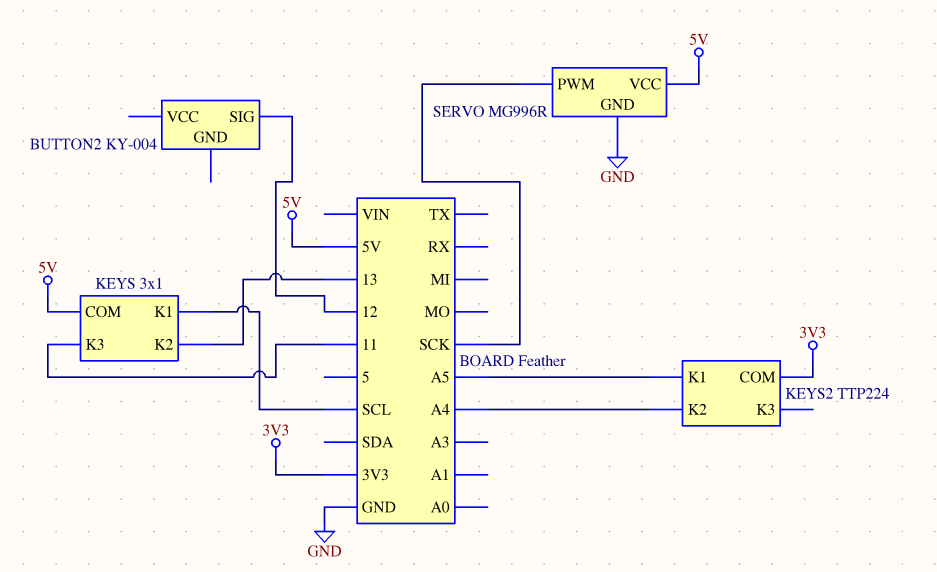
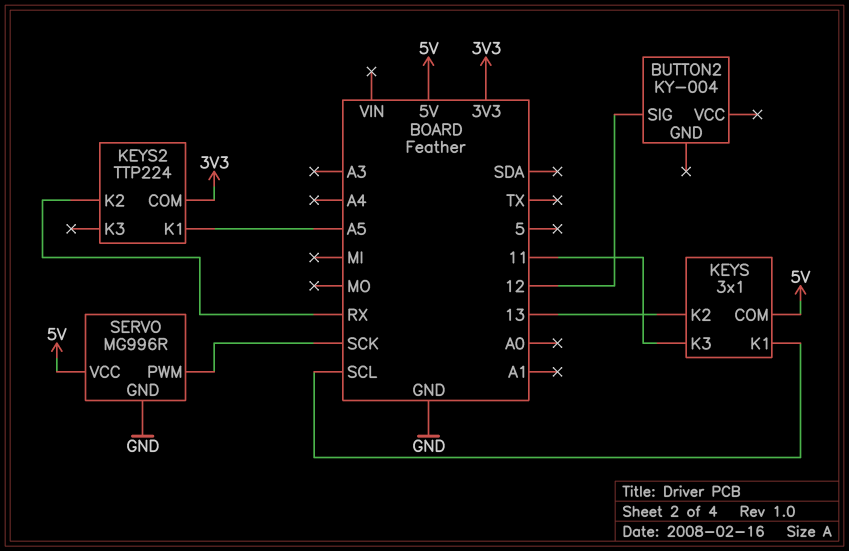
KEYS2 pin K2: A4 -> RX

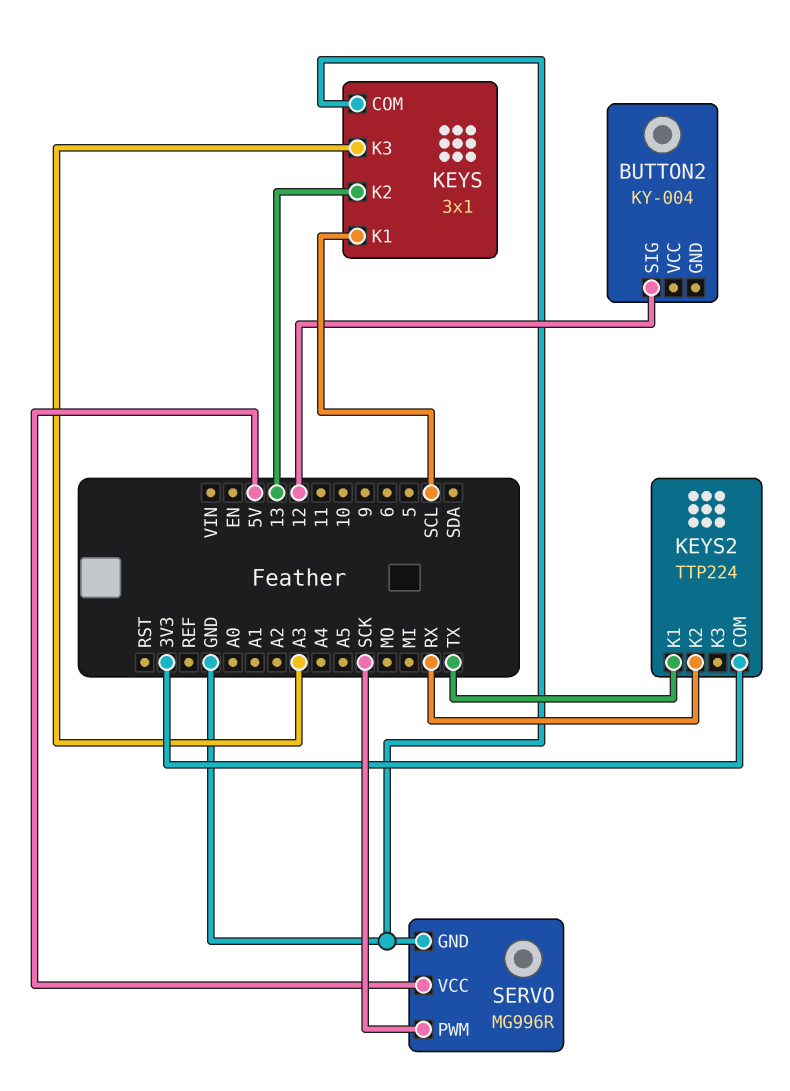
KEYS pin COM: 5V -> GND
KEYS pin K3: 11 -> A3
KEYS2 pin K1: A5 -> TX

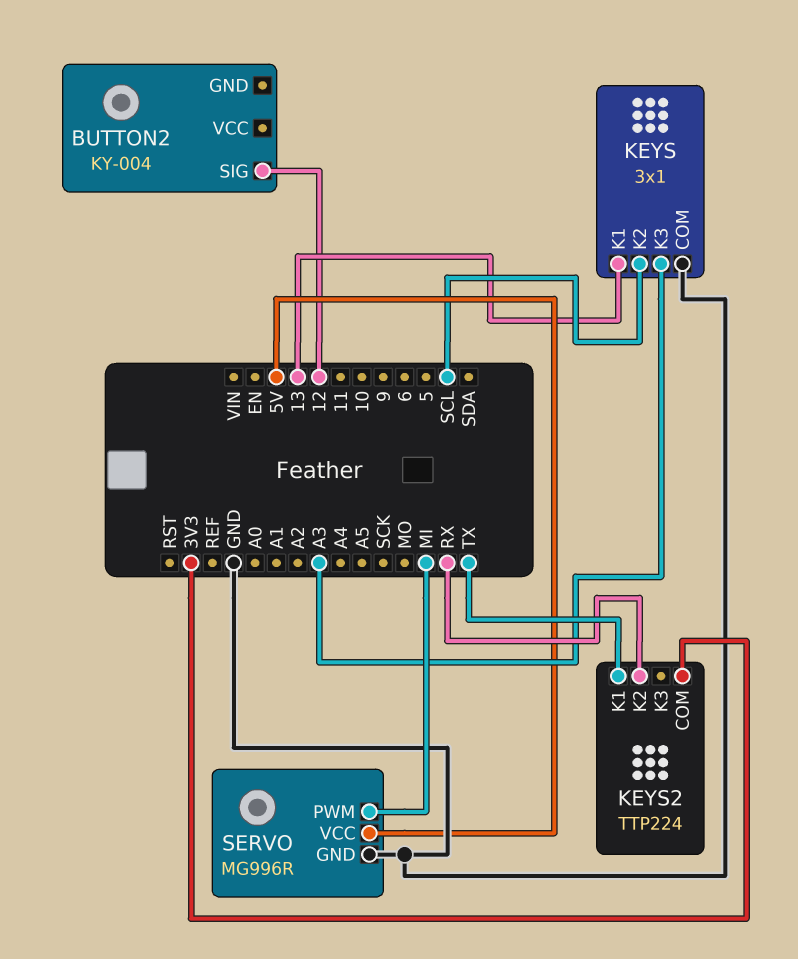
KEYS pin K1: SCL -> 13
KEYS pin K2: 13 -> SCL
SERVO pin PWM: SCK -> MI

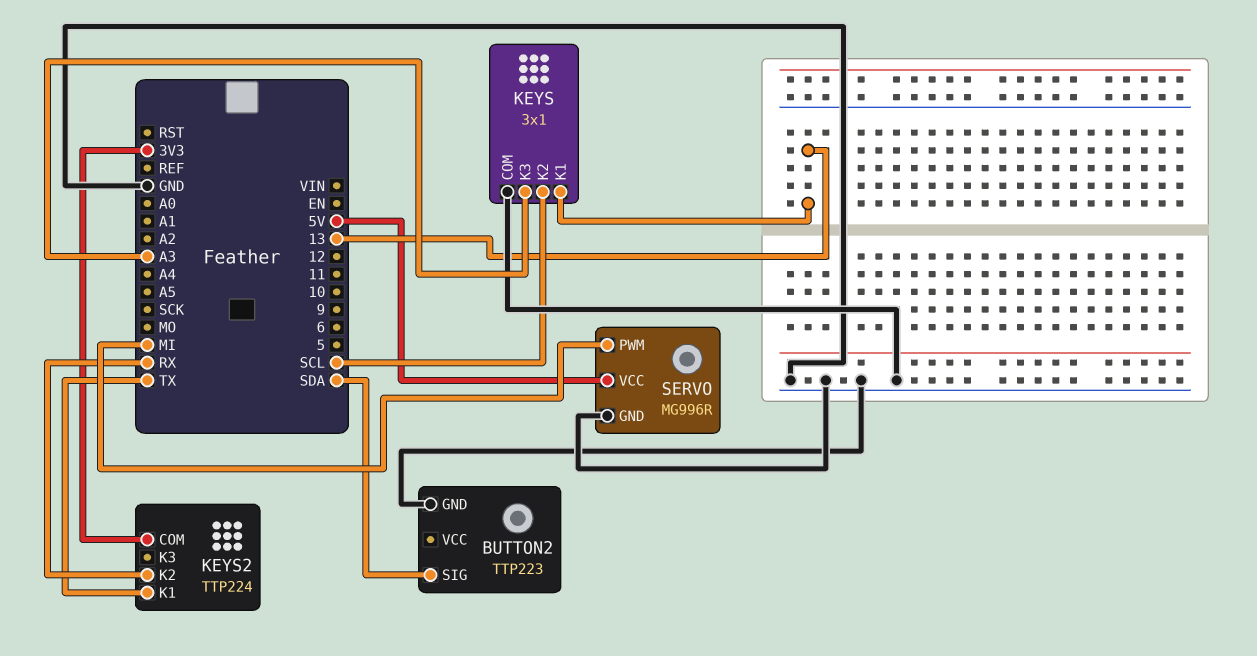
BUTTON2: KY-004 -> TTP223
BUTTON2 pin GND: none -> GND
BUTTON2 pin SIG: 12 -> SDA

